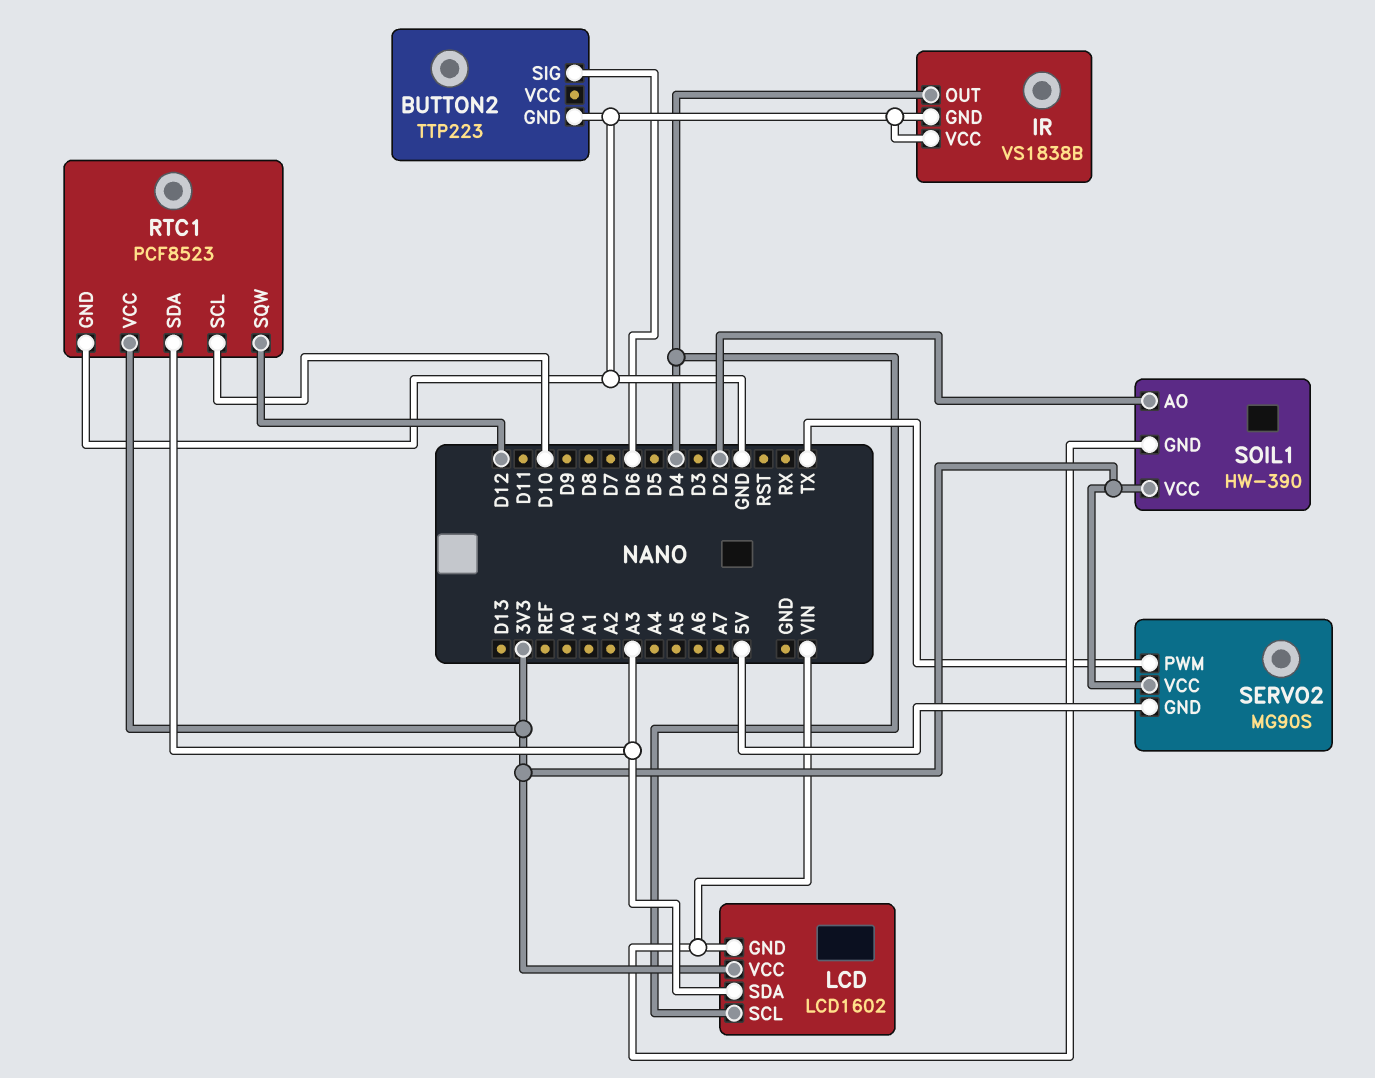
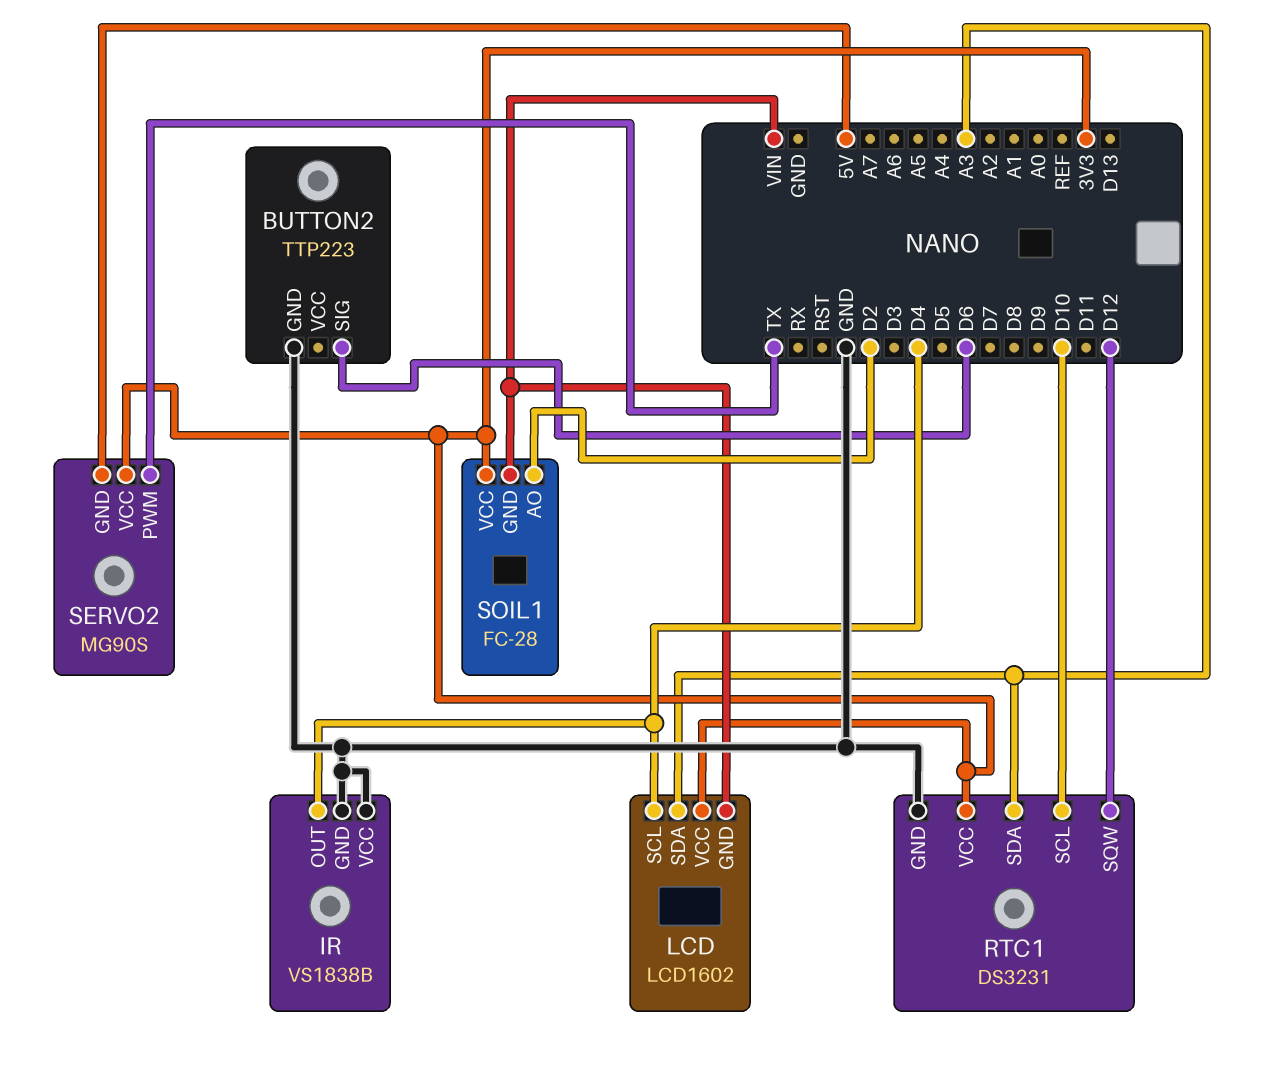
RTC1: PCF8523 -> DS3231
SOIL1: HW-390 -> FC-28

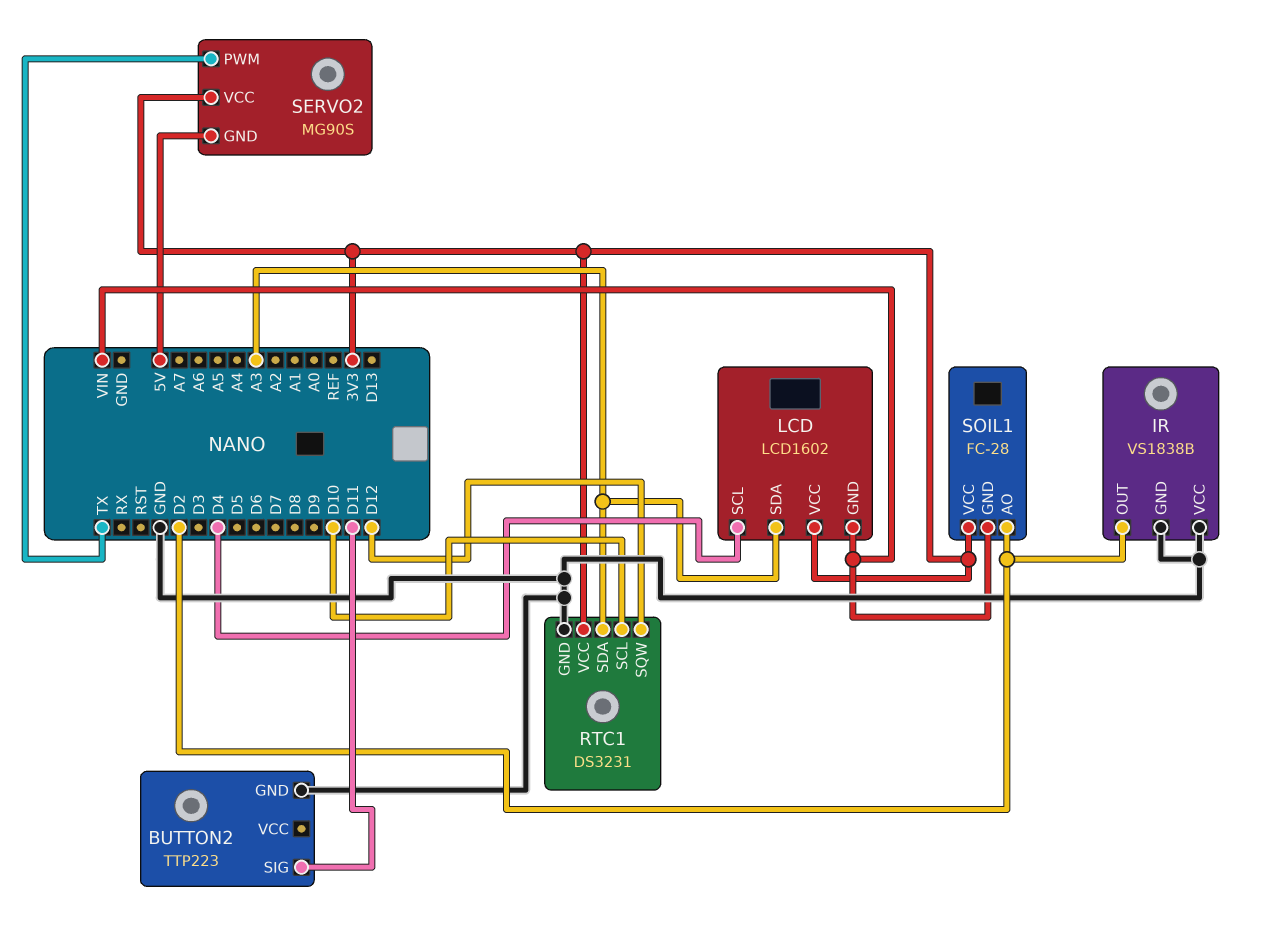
BUTTON2 pin SIG: D6 -> D11
IR pin OUT: D4 -> D2

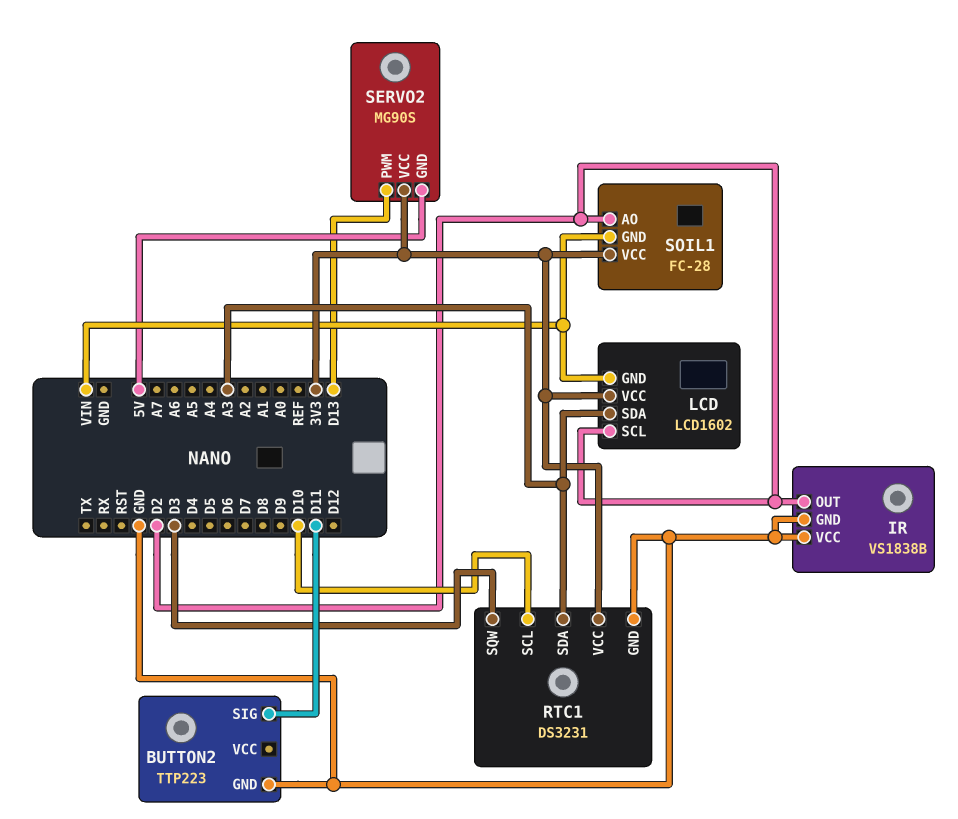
LCD pin SCL: D4 -> D2
RTC1 pin SQW: D12 -> D3
SERVO2 pin PWM: TX -> D13

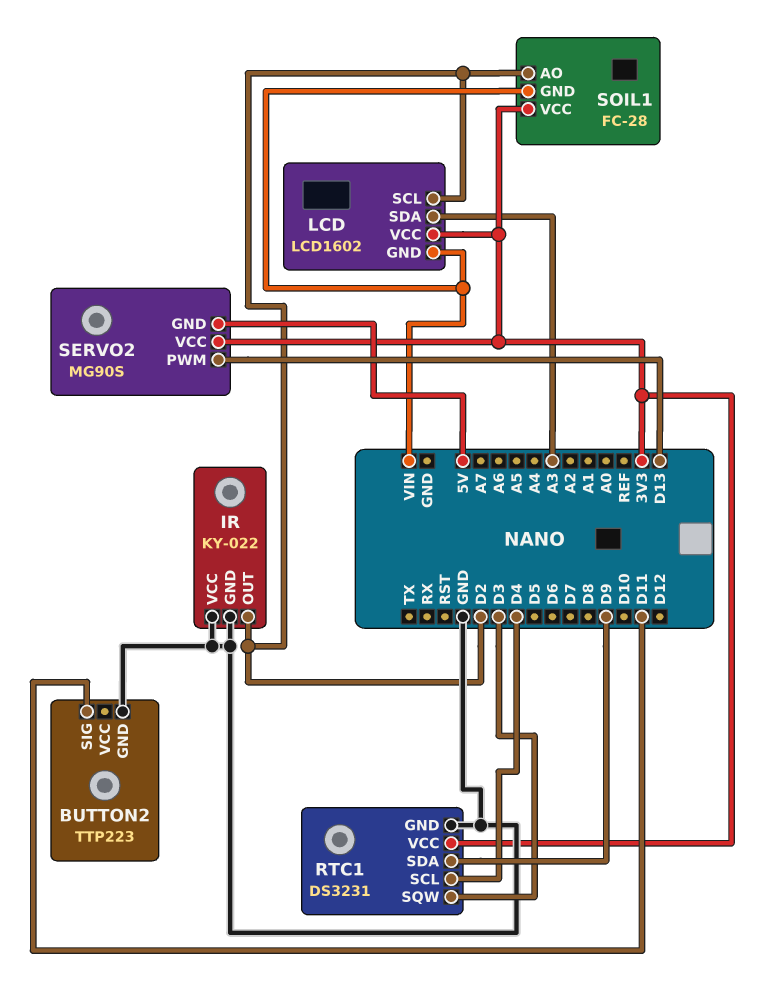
IR: VS1838B -> KY-022
RTC1 pin SCL: D10 -> D4
RTC1 pin SDA: A3 -> D9

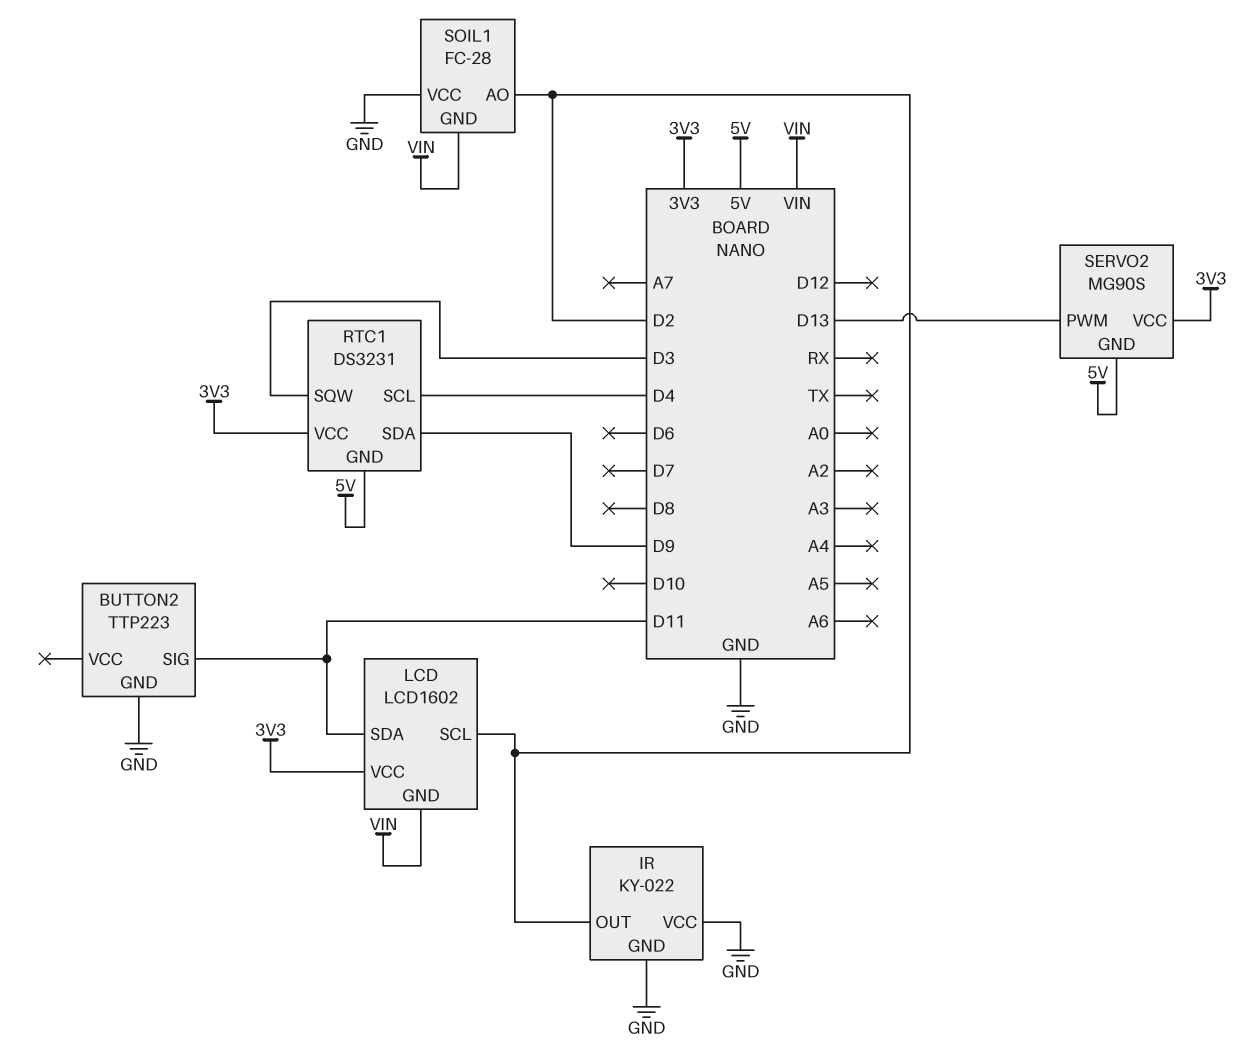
LCD pin SDA: A3 -> D11
RTC1 pin GND: GND -> 5V
SOIL1 pin VCC: 3V3 -> GND

